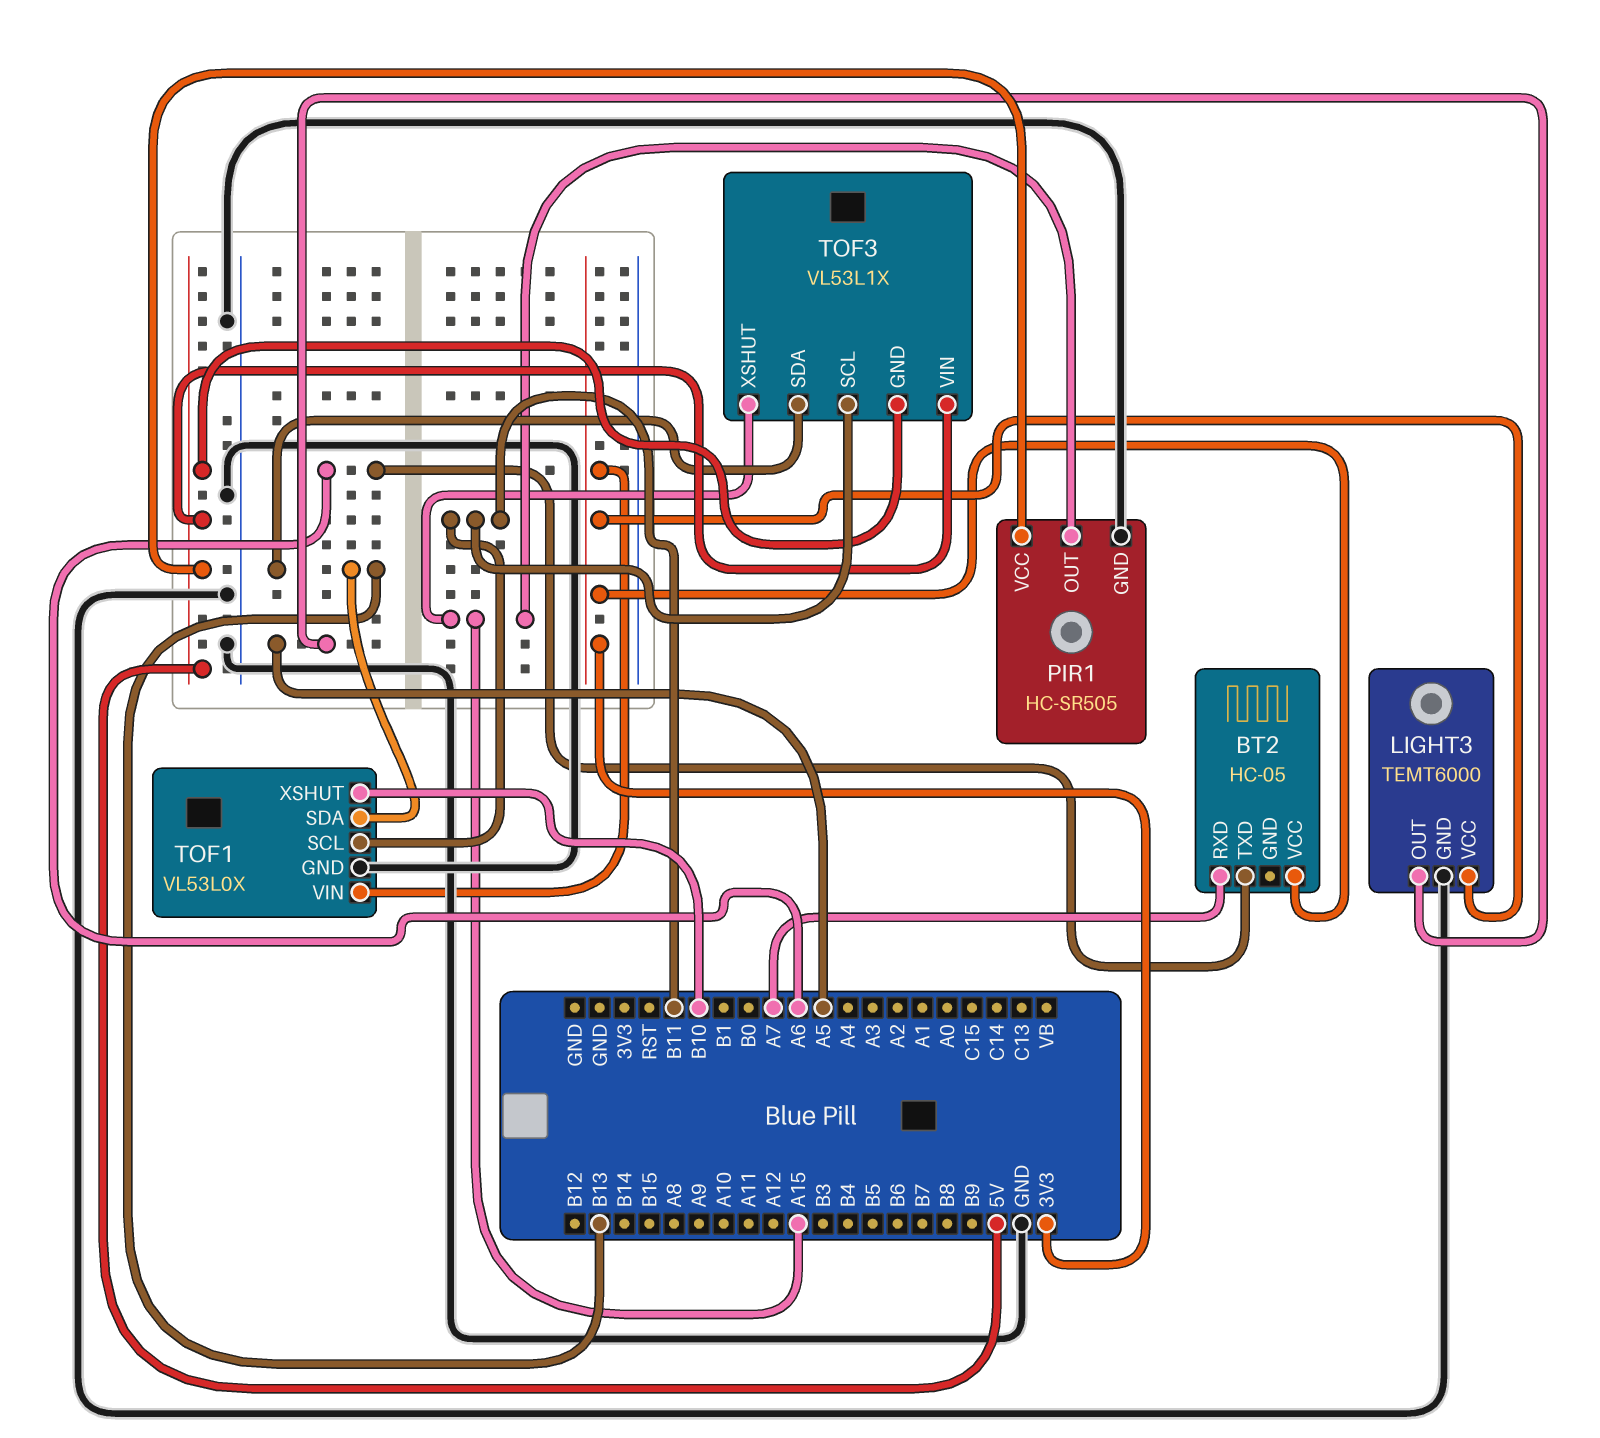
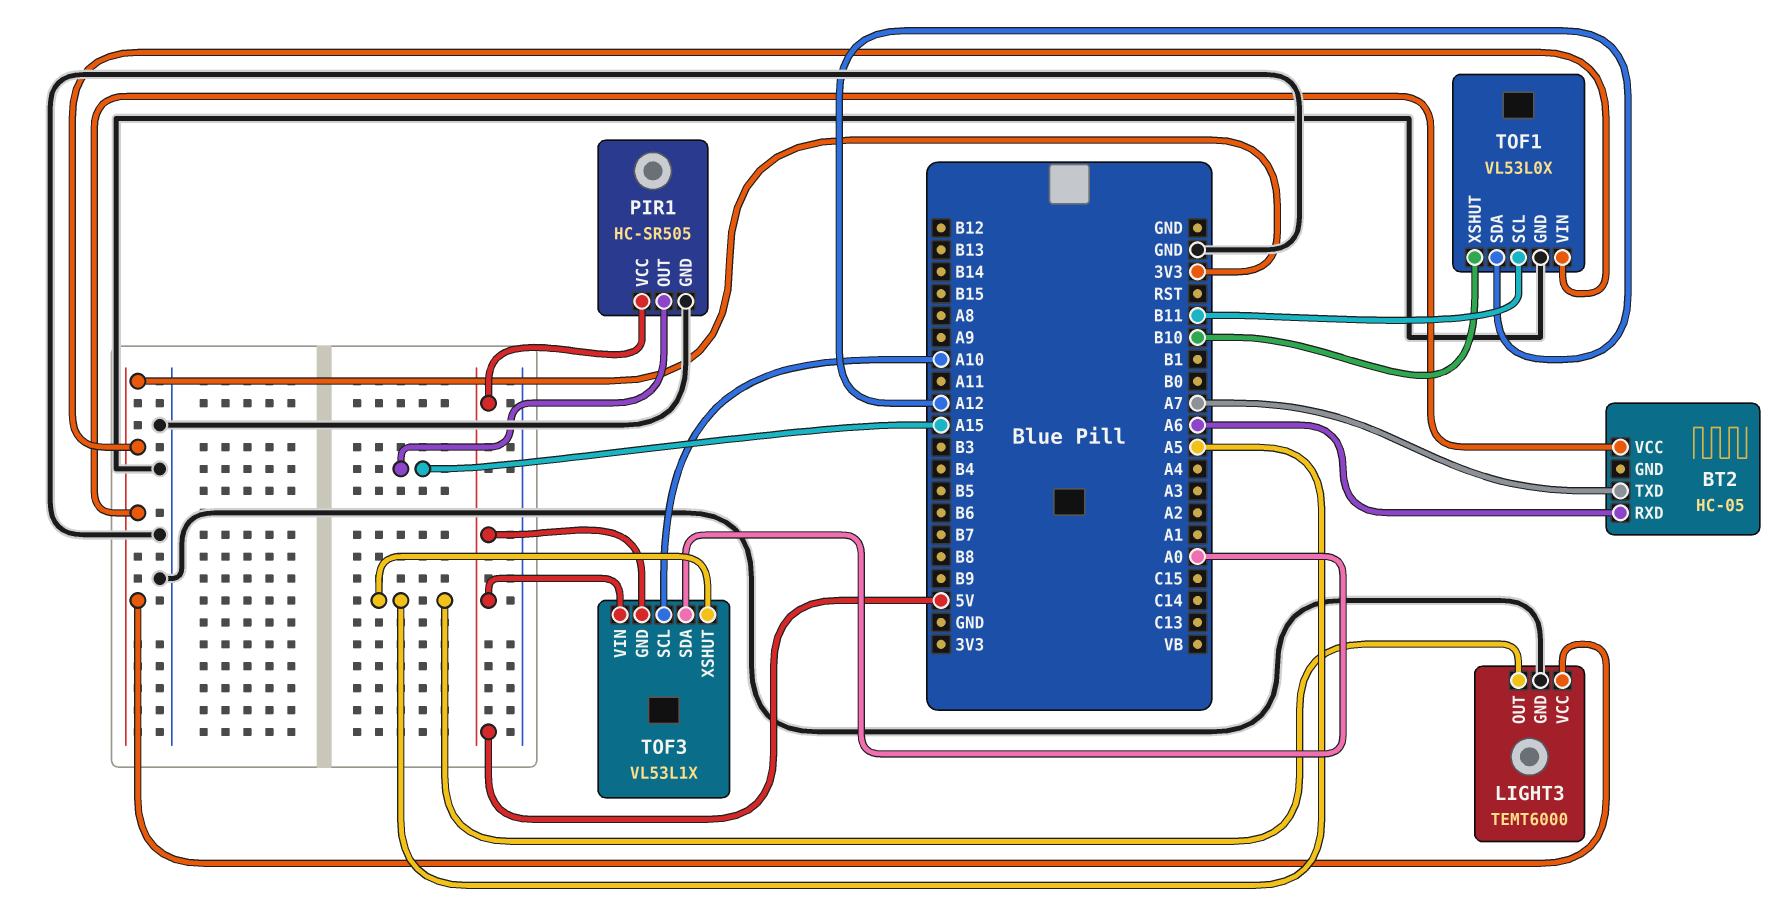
BT2 pin RXD: A7 -> A6
BT2 pin TXD: A6 -> A7
TOF1 pin SDA: B13 -> A12
TOF3 pin SCL: B11 -> A10
TOF3 pin SDA: B13 -> A0
TOF3 pin XSHUT: A15 -> A5

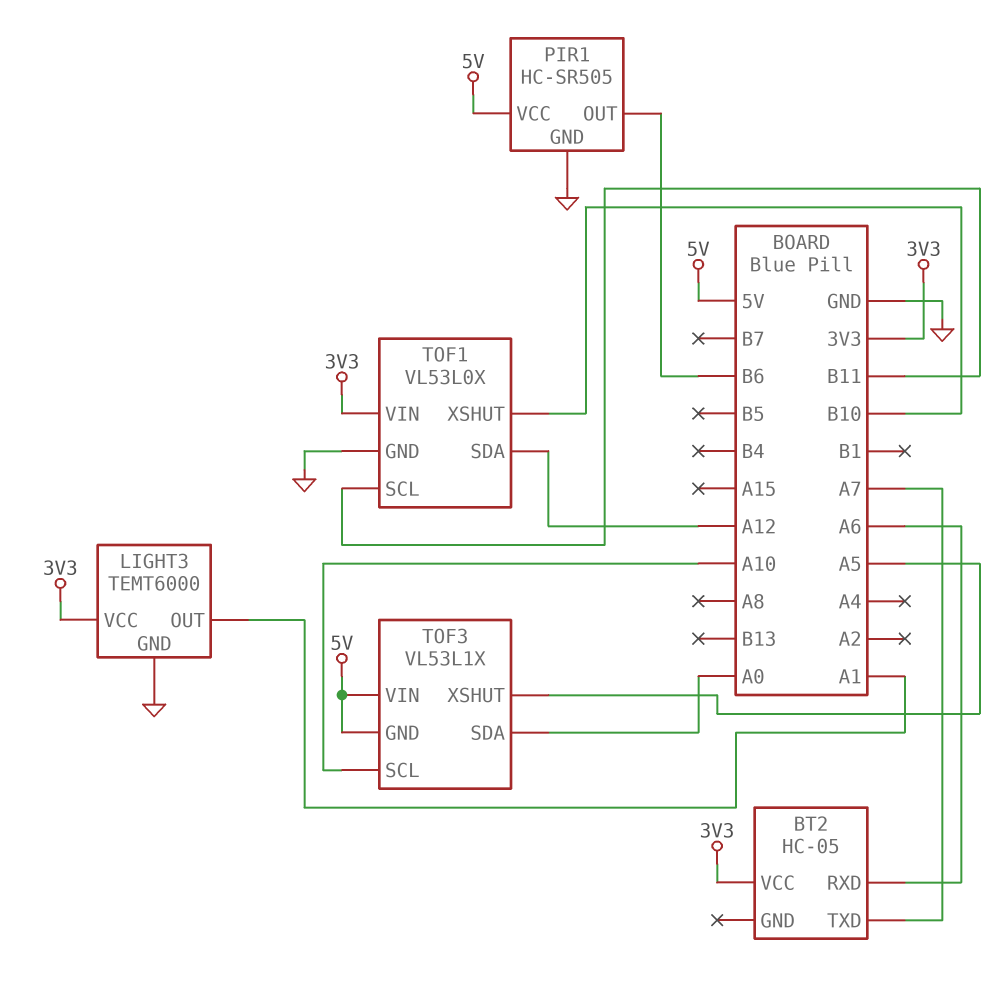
LIGHT3 pin OUT: A5 -> A1
PIR1 pin OUT: A15 -> B6

